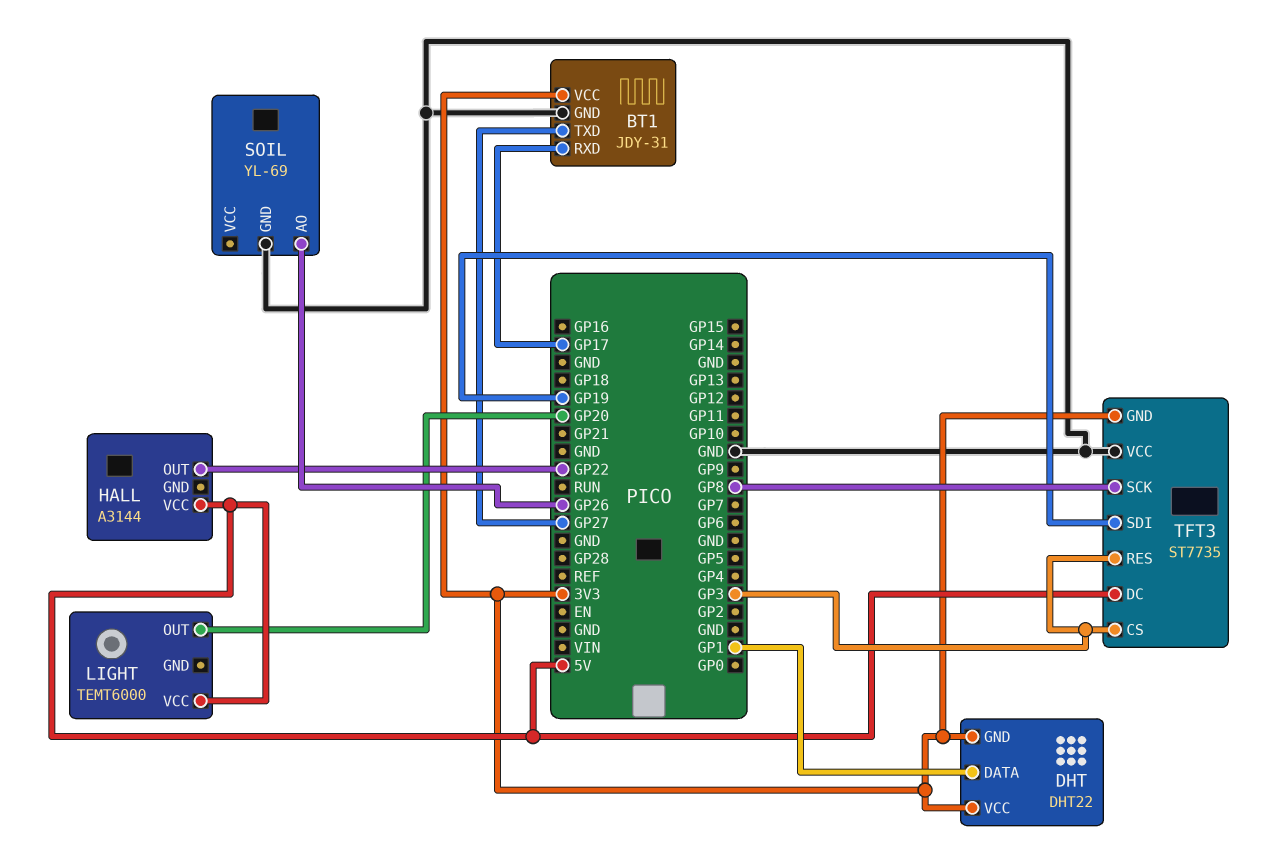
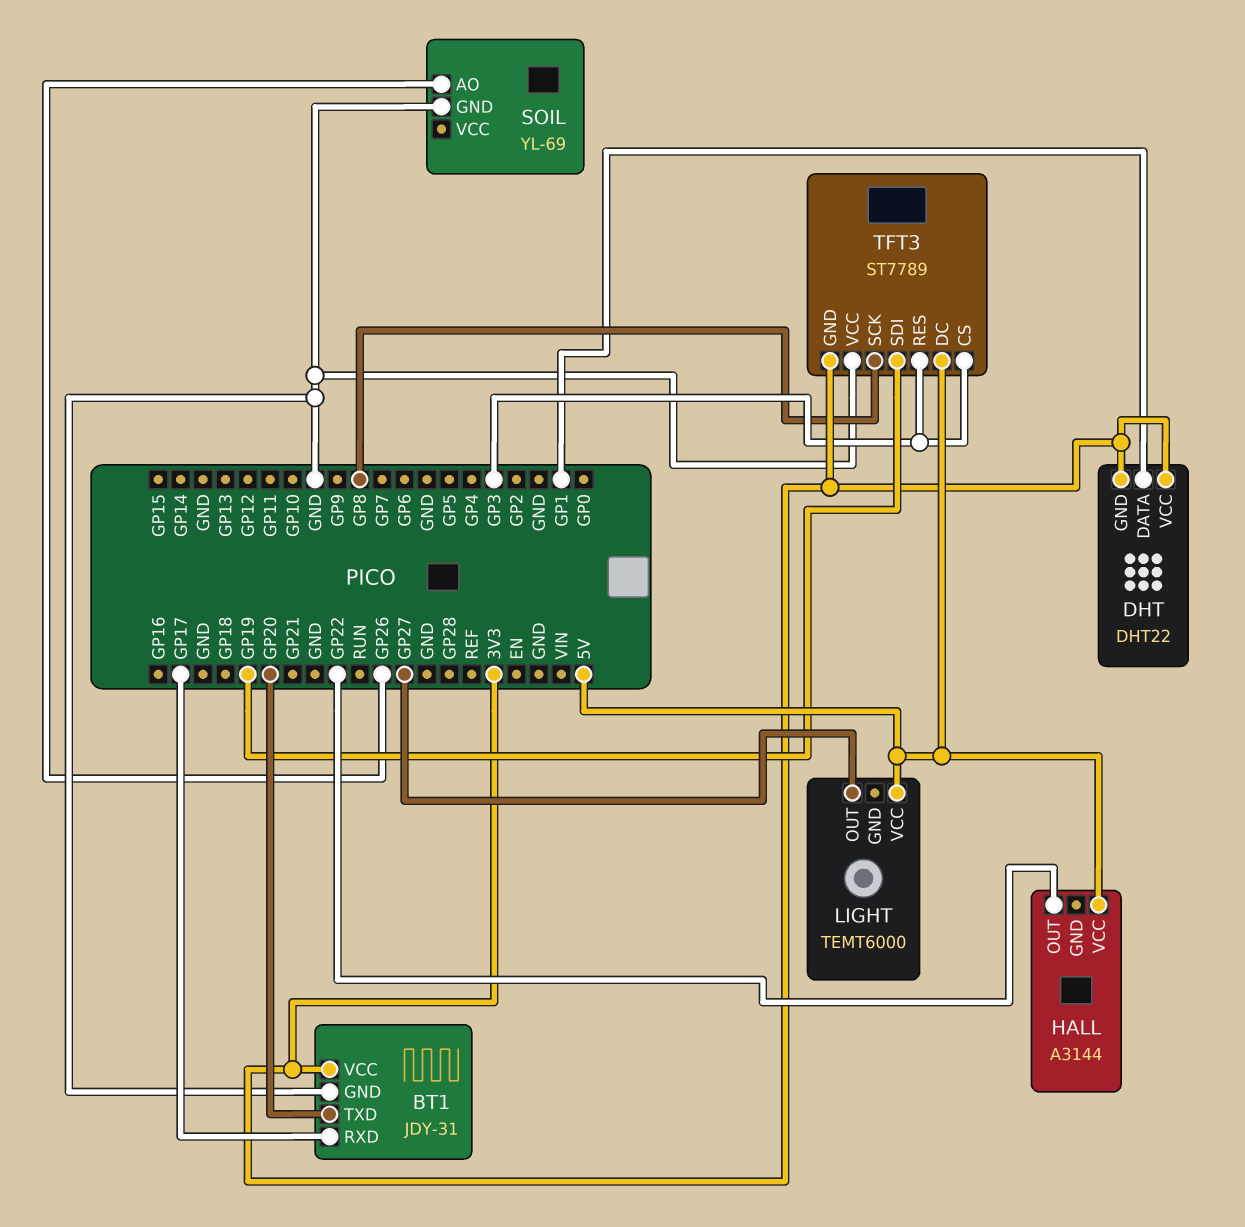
BT1 pin TXD: GP27 -> GP20
LIGHT pin OUT: GP20 -> GP27
TFT3: ST7735 -> ST7789

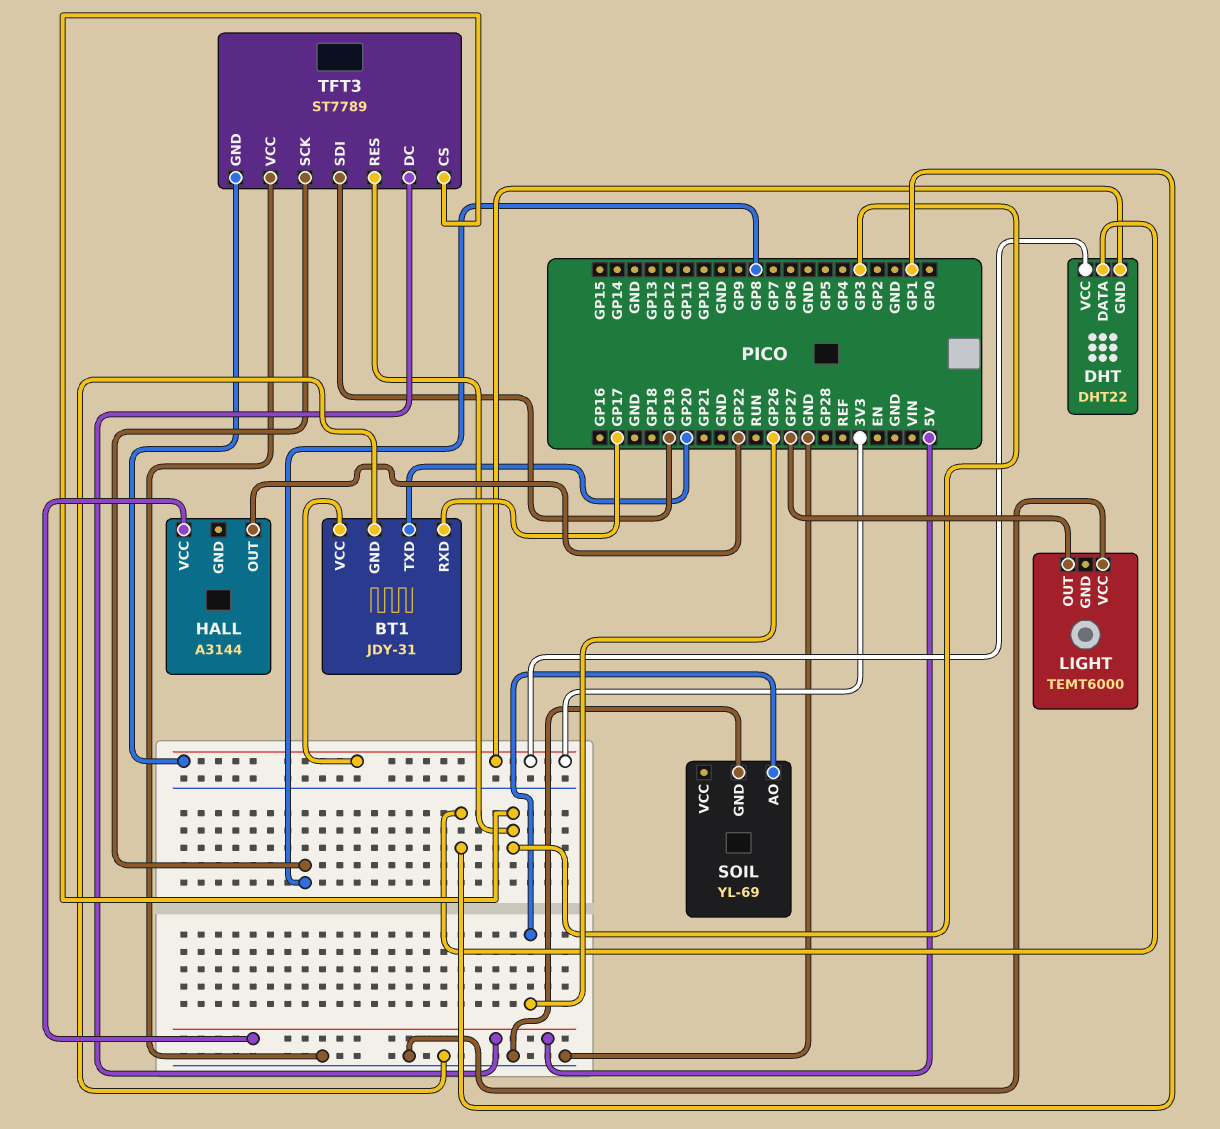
LIGHT pin VCC: 5V -> GND

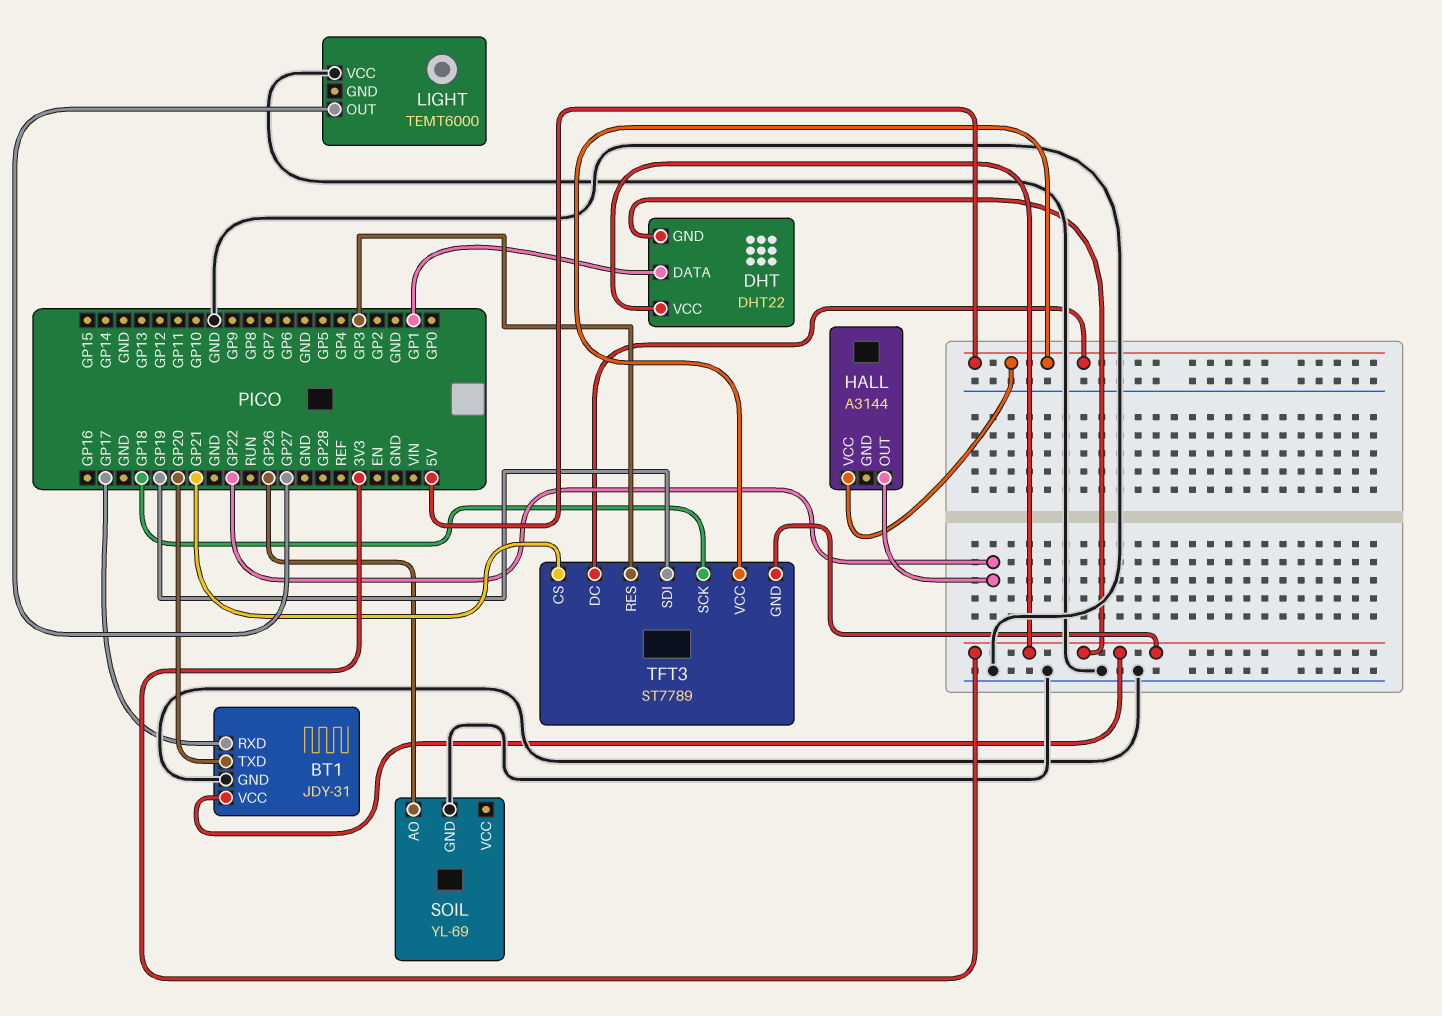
TFT3 pin CS: GP3 -> GP21
TFT3 pin SCK: GP8 -> GP18
TFT3 pin VCC: GND -> 5V

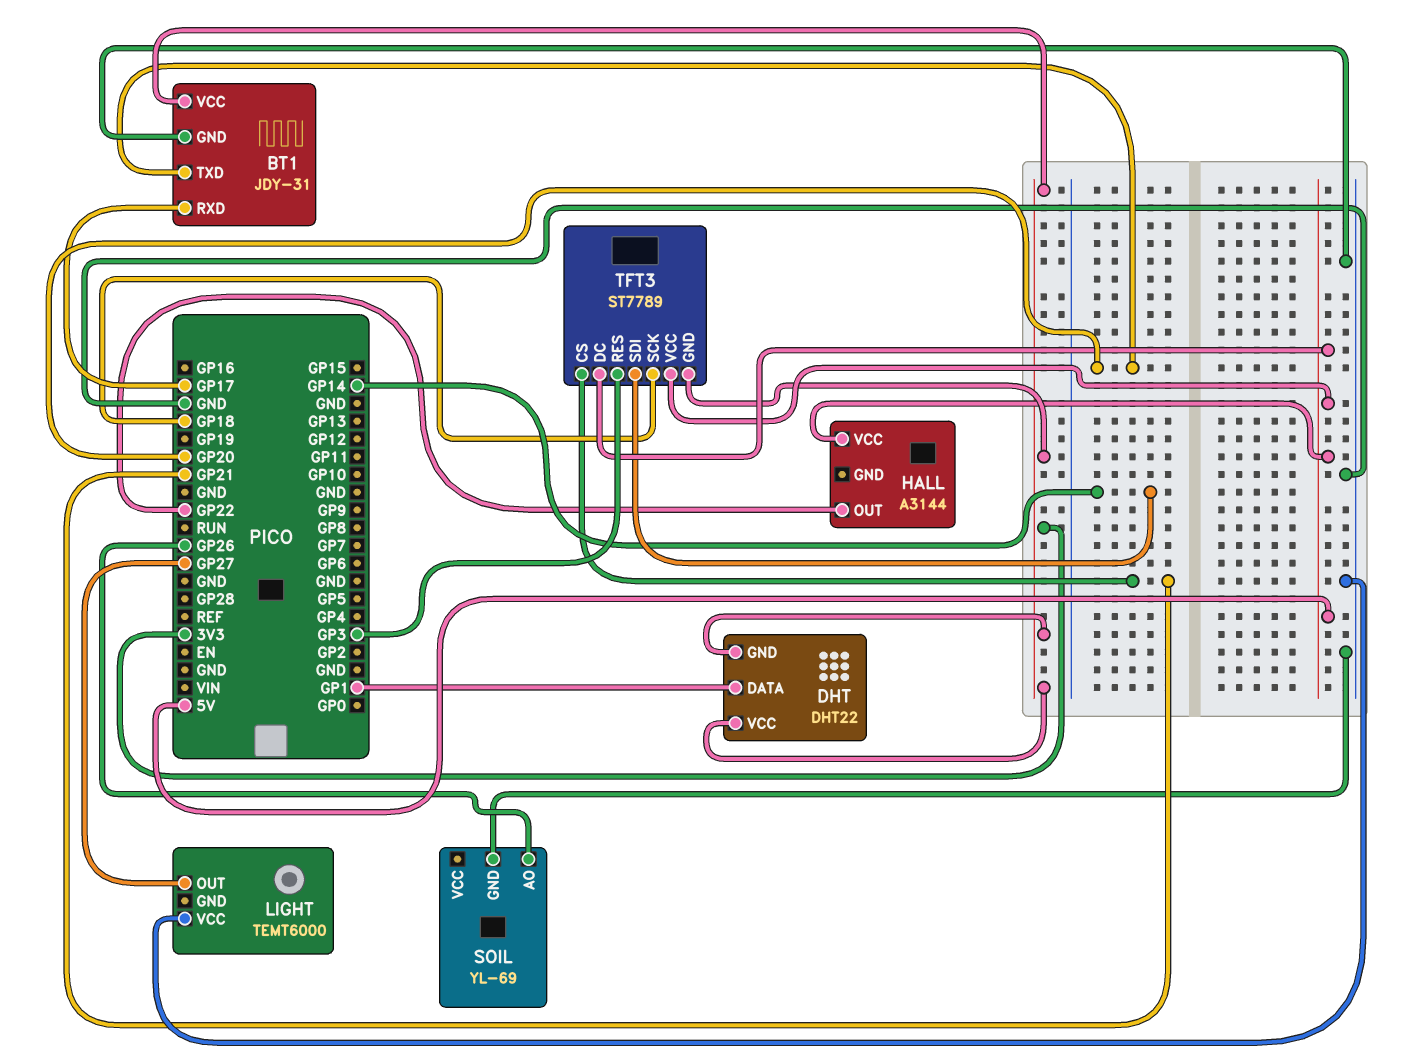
TFT3 pin SDI: GP19 -> GP14

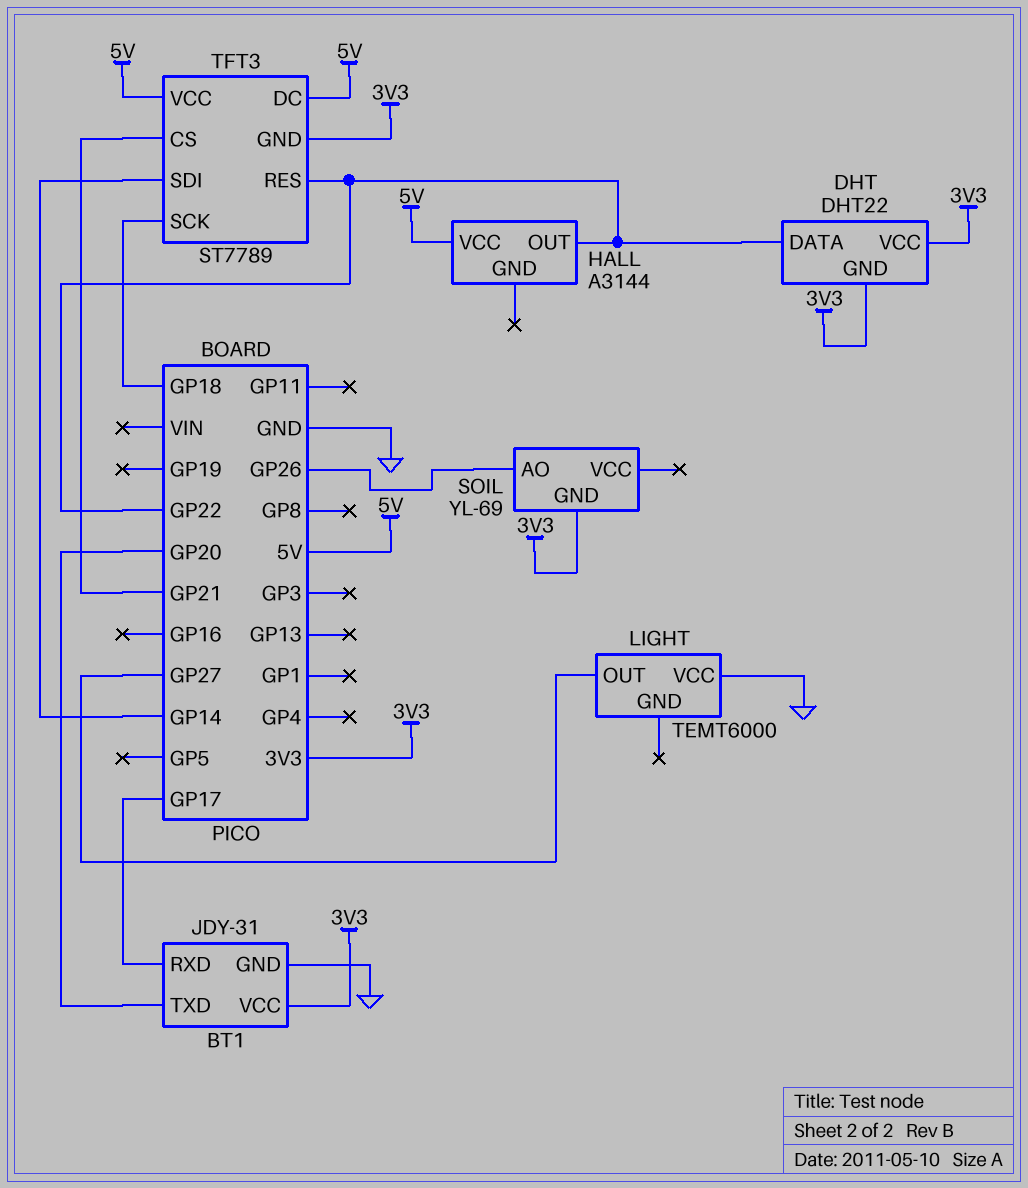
DHT pin DATA: GP1 -> GP22
SOIL pin GND: GND -> 3V3
TFT3 pin RES: GP3 -> GP22

